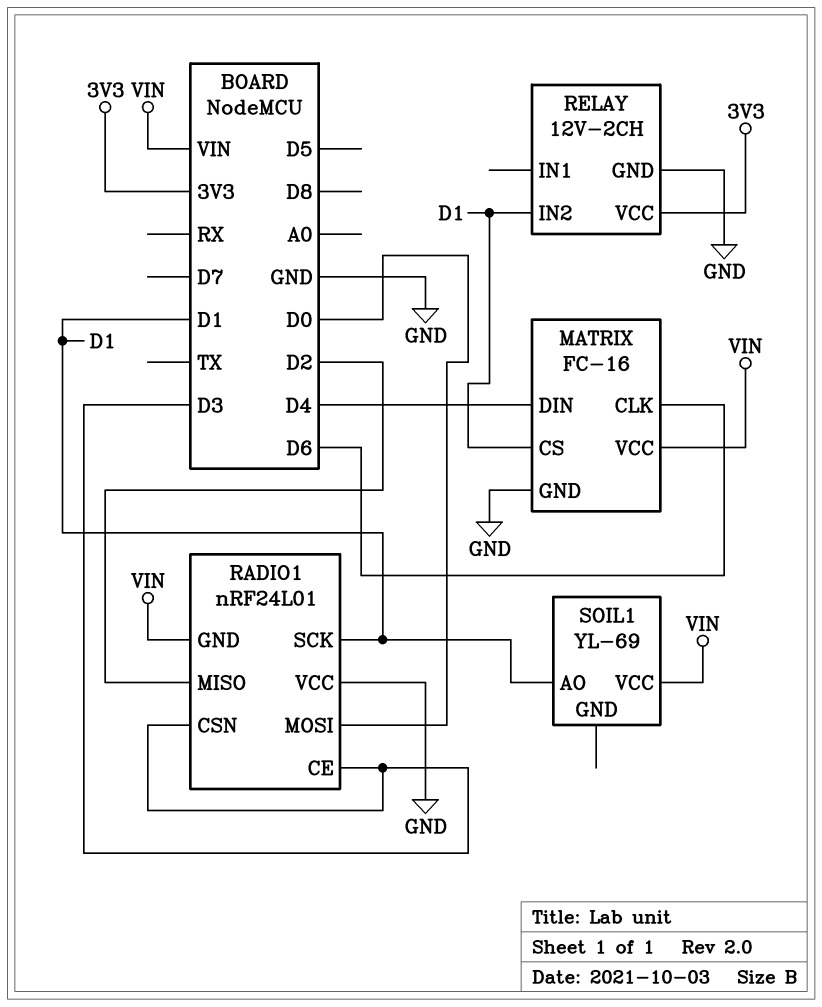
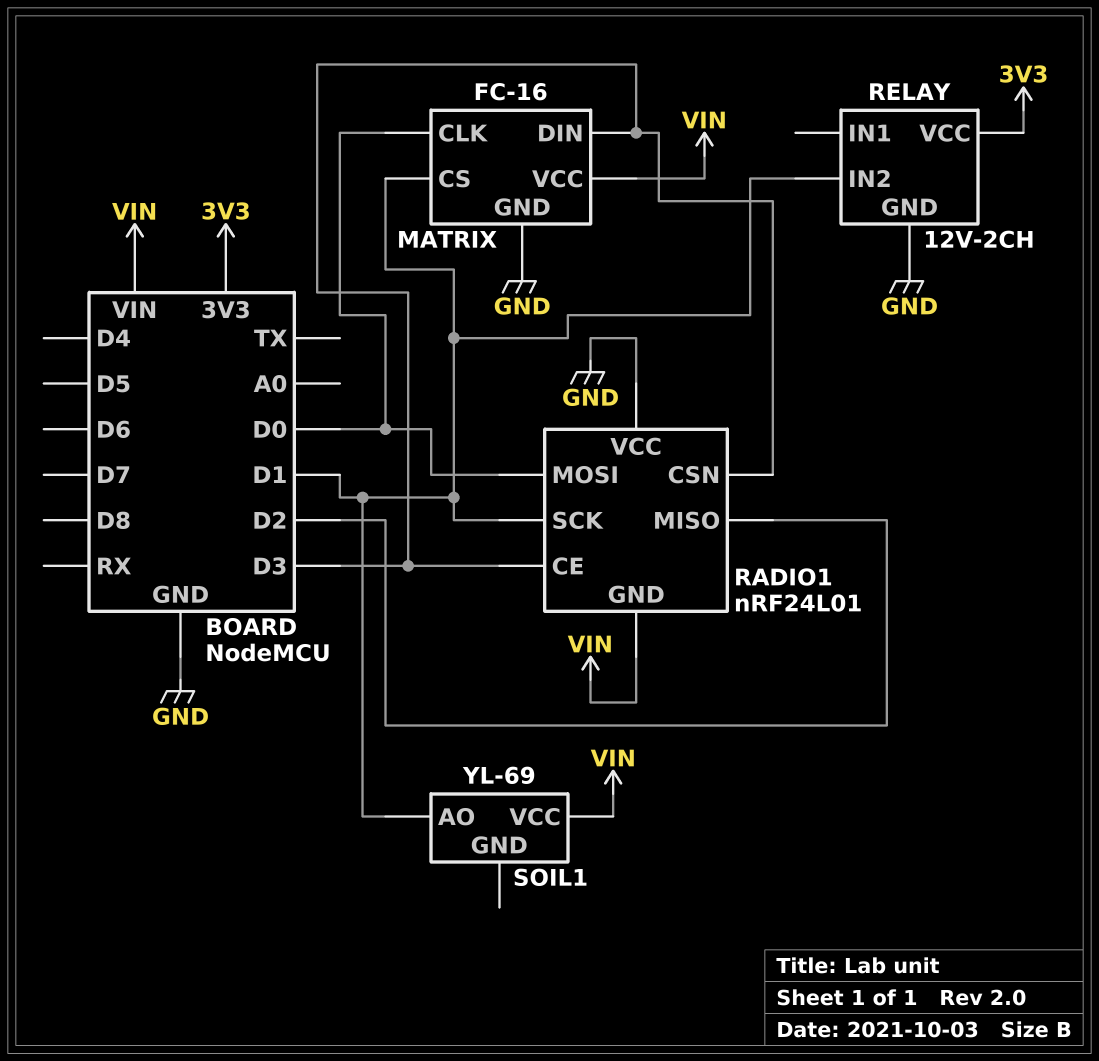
MATRIX pin CLK: D6 -> D0
MATRIX pin DIN: D4 -> D3

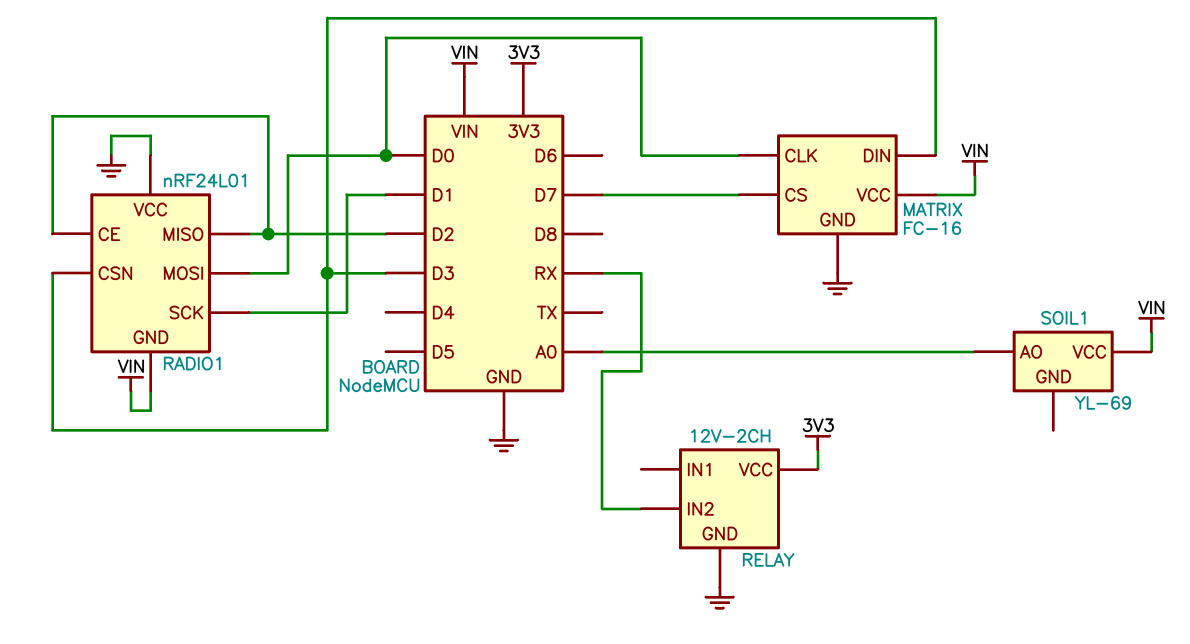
MATRIX pin CS: D1 -> D7
RADIO1 pin CE: D3 -> D2
RELAY pin IN2: D1 -> RX
SOIL1 pin AO: D1 -> A0

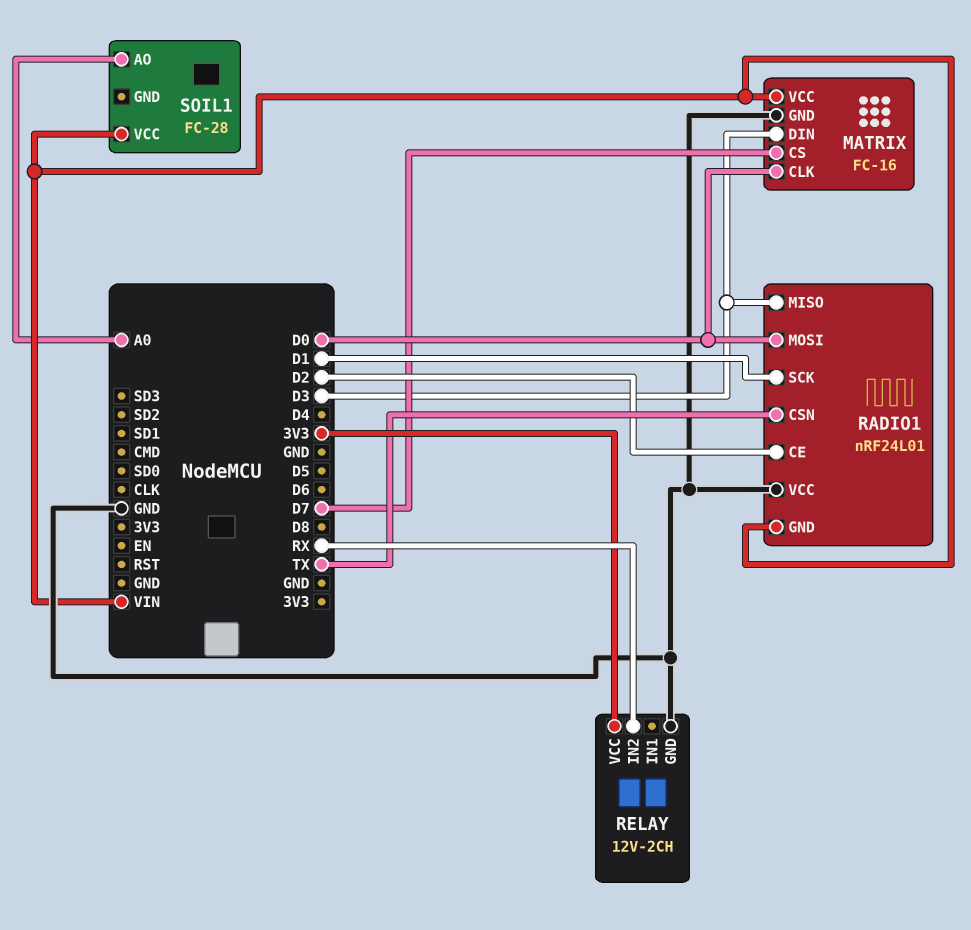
RADIO1 pin CSN: D3 -> TX
RADIO1 pin MISO: D2 -> D3
SOIL1: YL-69 -> FC-28

